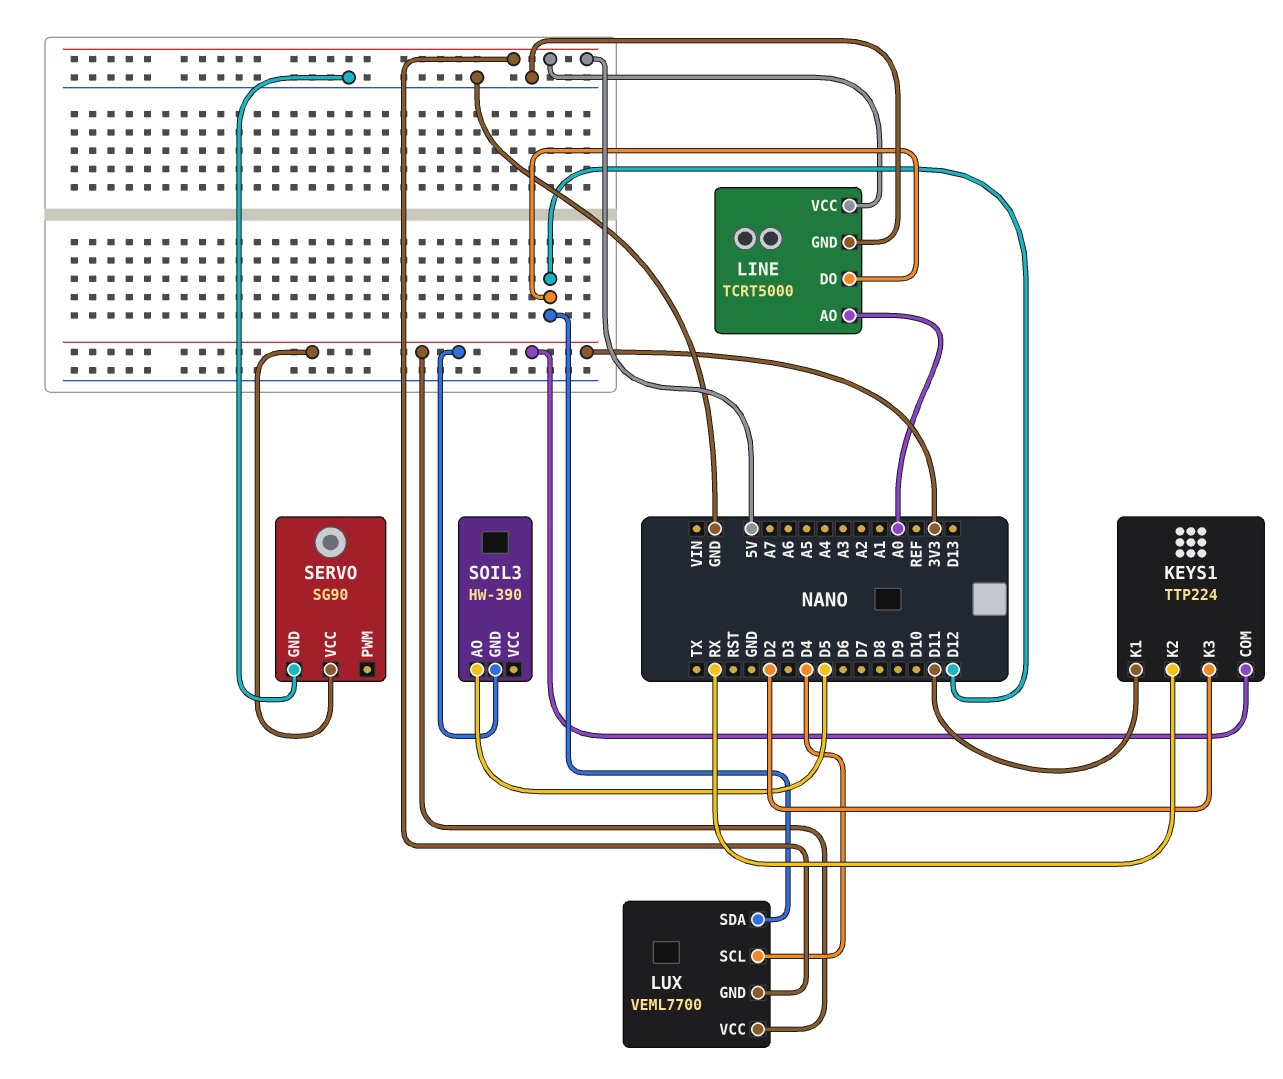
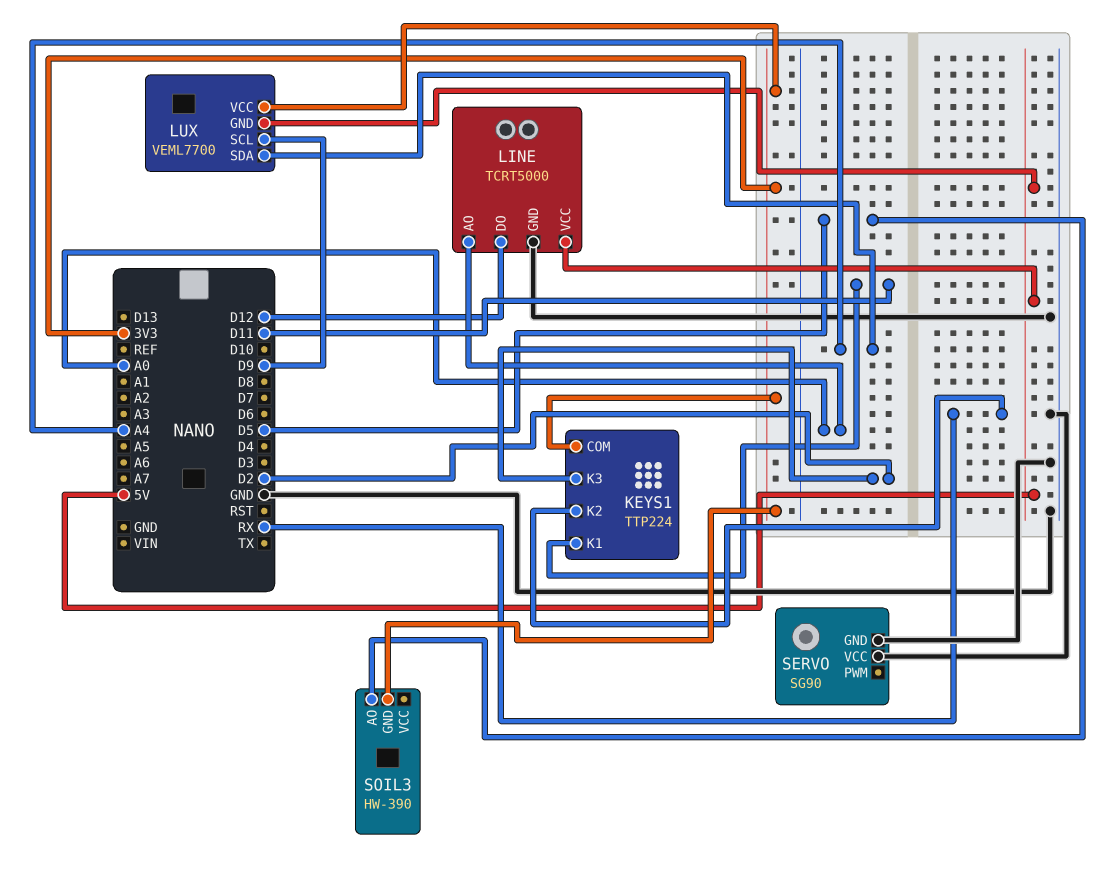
LUX pin SCL: D4 -> D9
LUX pin SDA: D12 -> A4
SERVO pin VCC: 3V3 -> GND

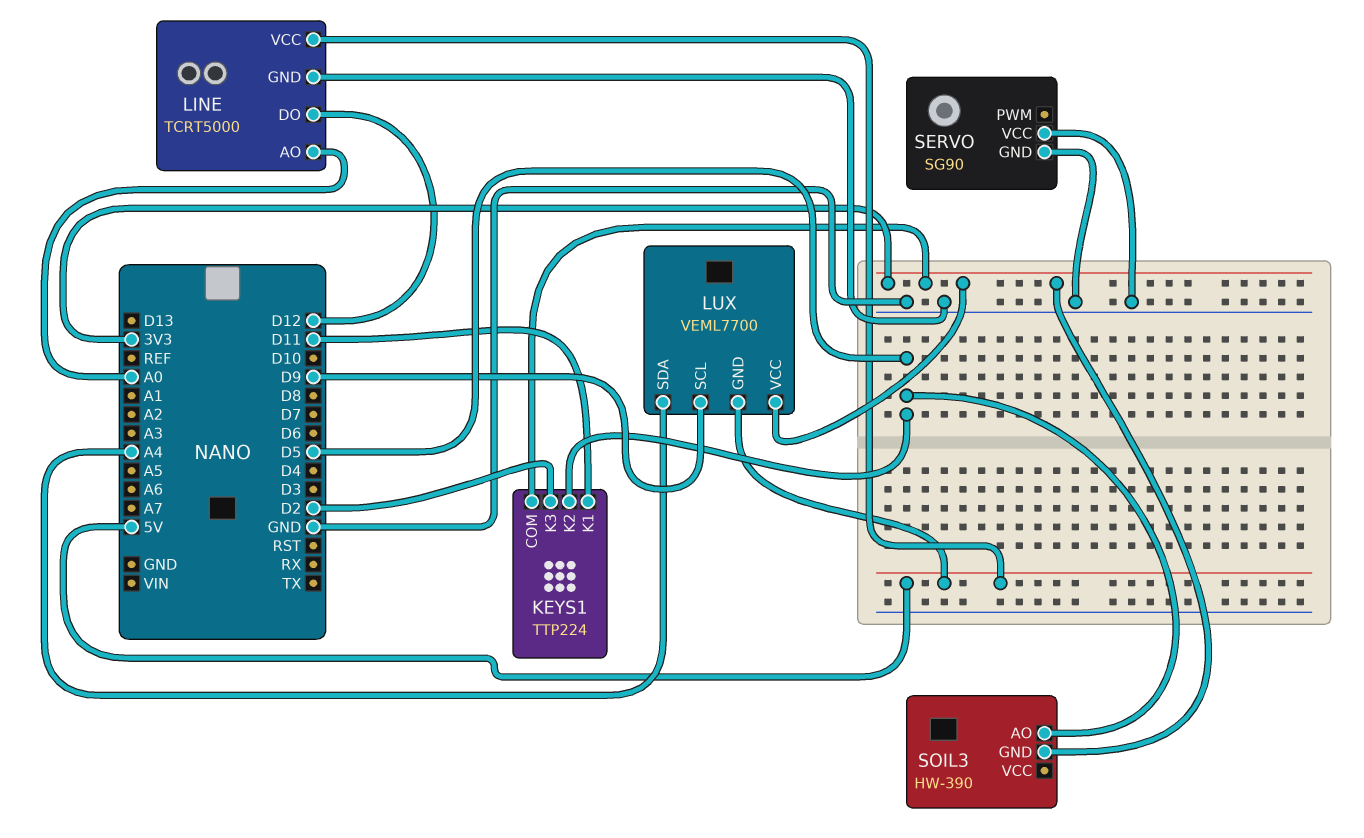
KEYS1 pin K2: RX -> D5

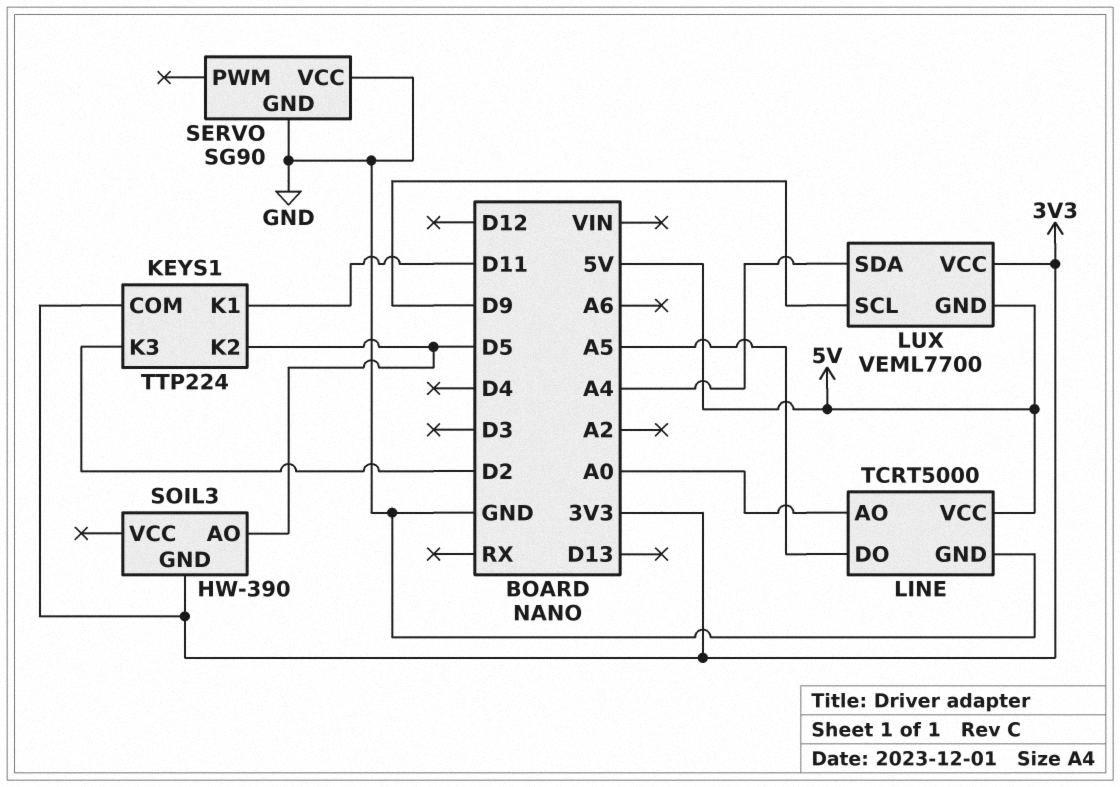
LINE pin DO: D12 -> A5

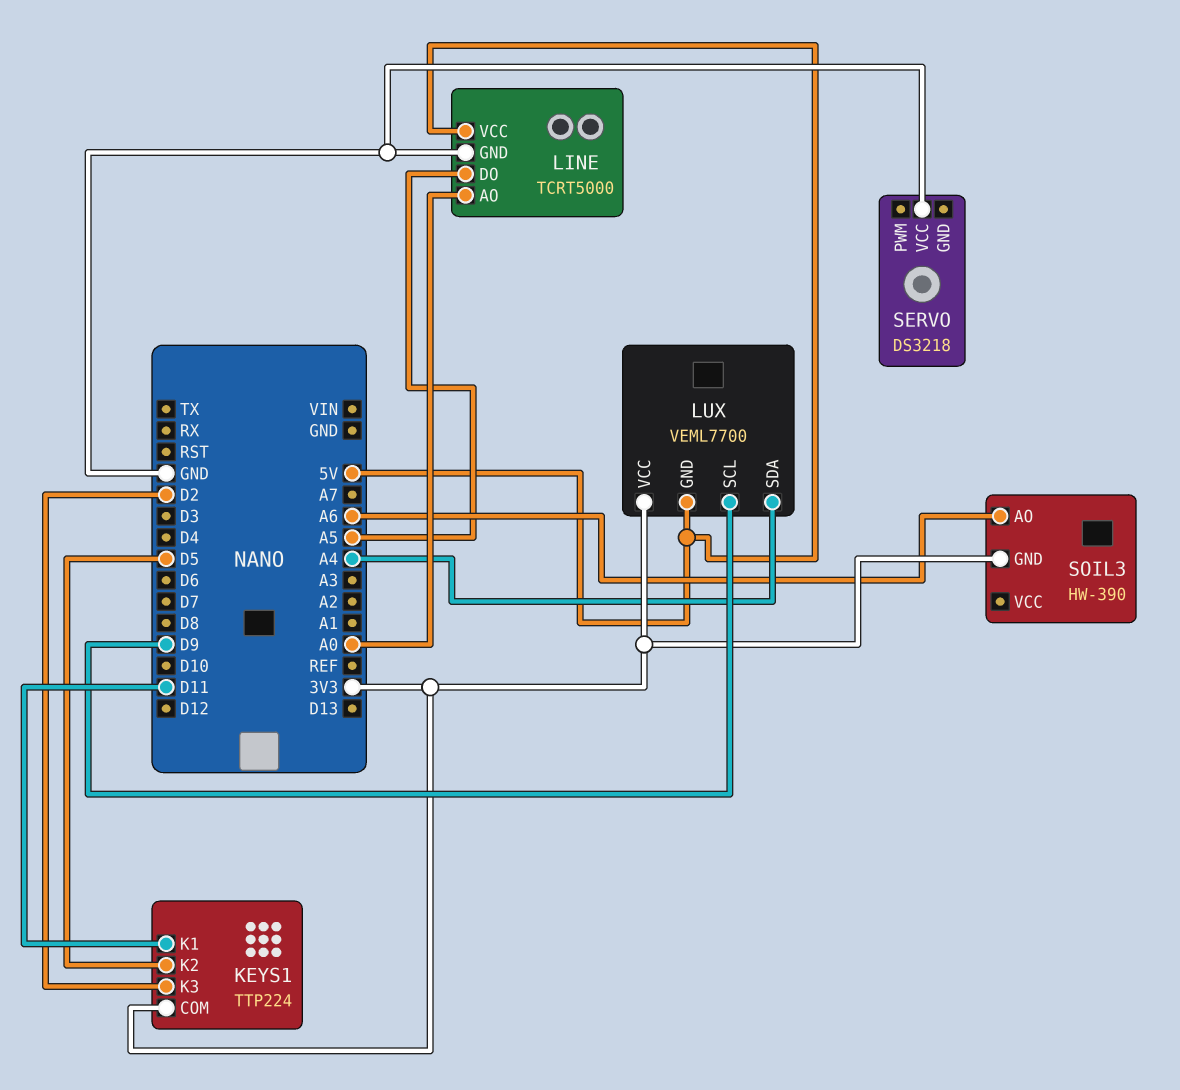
SERVO: SG90 -> DS3218
SERVO pin GND: GND -> none
SOIL3 pin AO: D5 -> A6

